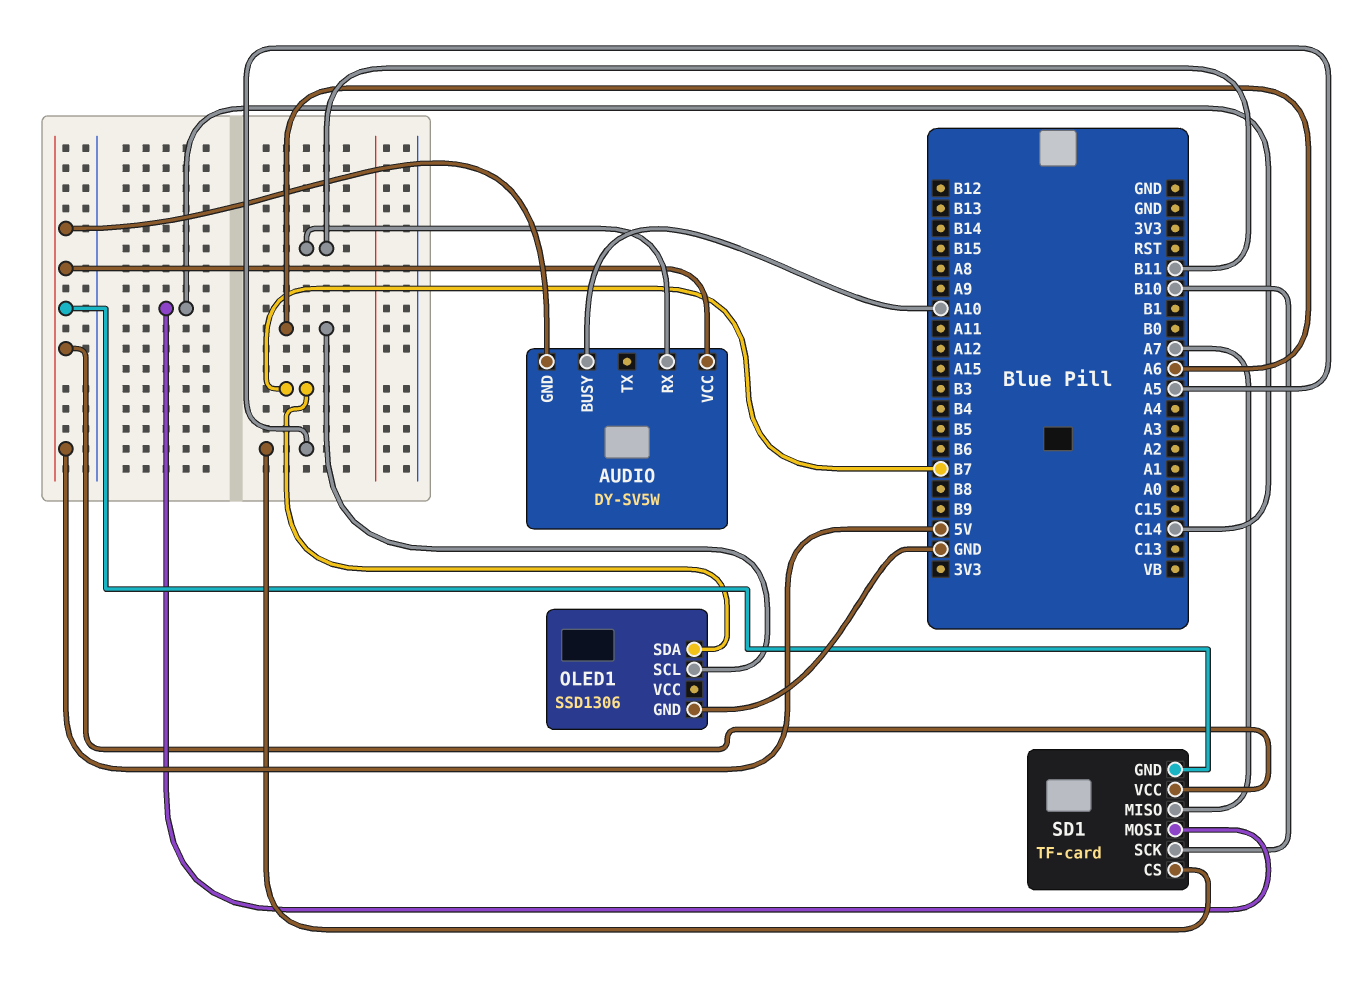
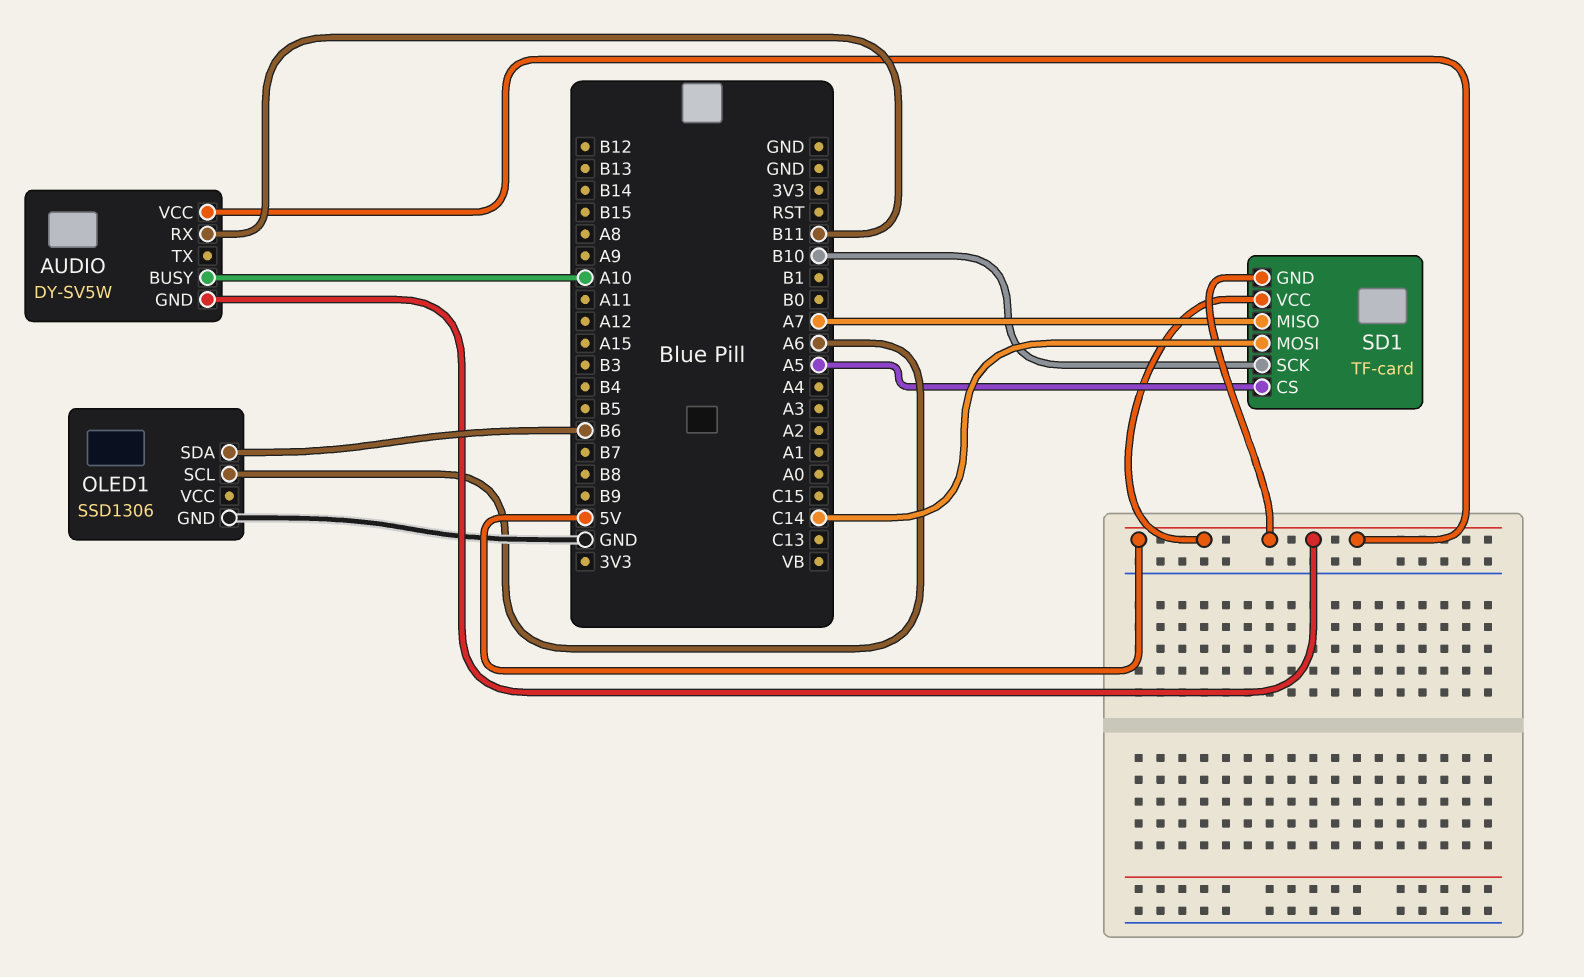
OLED1 pin SDA: B7 -> B6

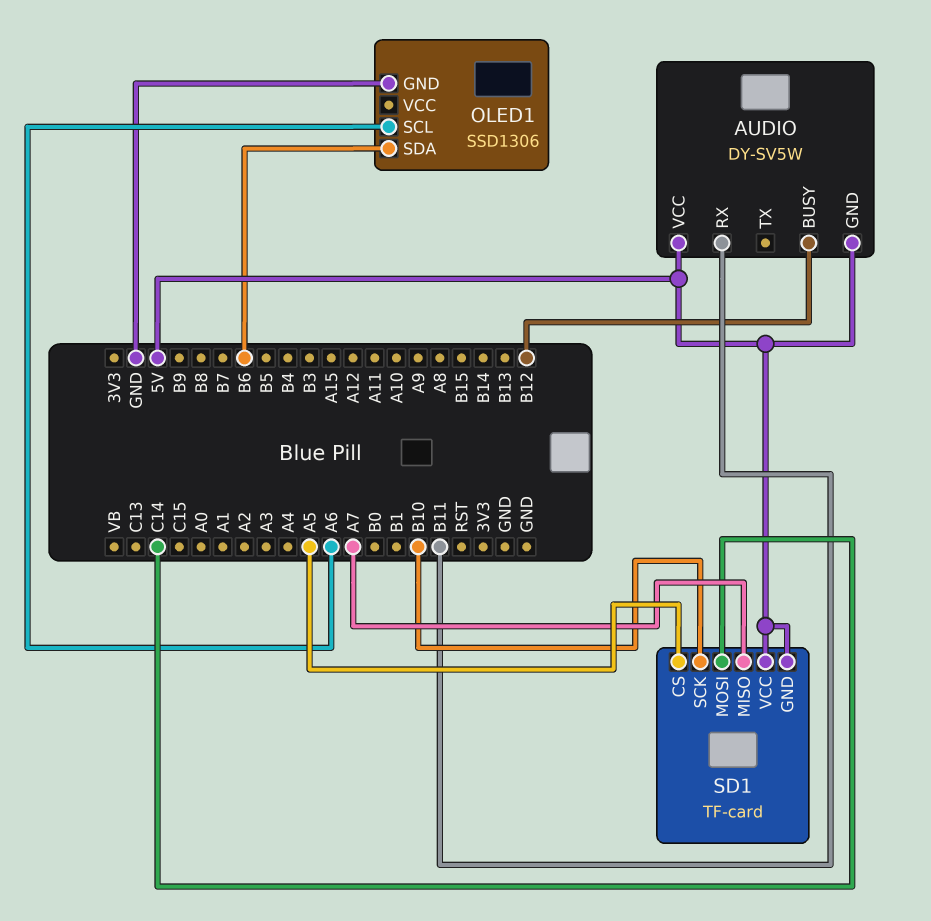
AUDIO pin BUSY: A10 -> B12

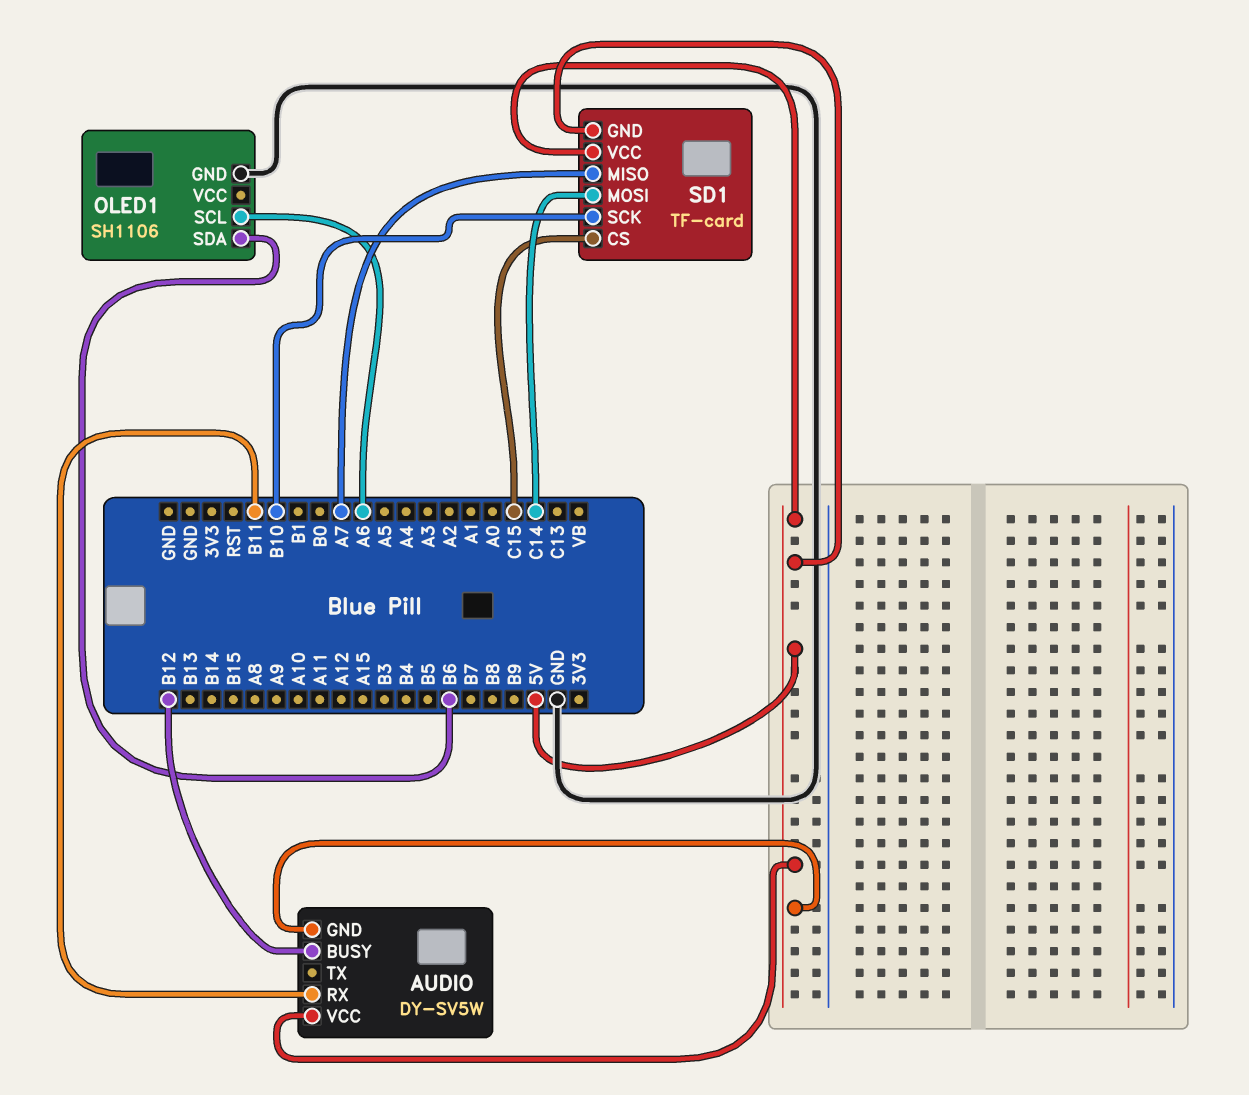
OLED1: SSD1306 -> SH1106
SD1 pin CS: A5 -> C15

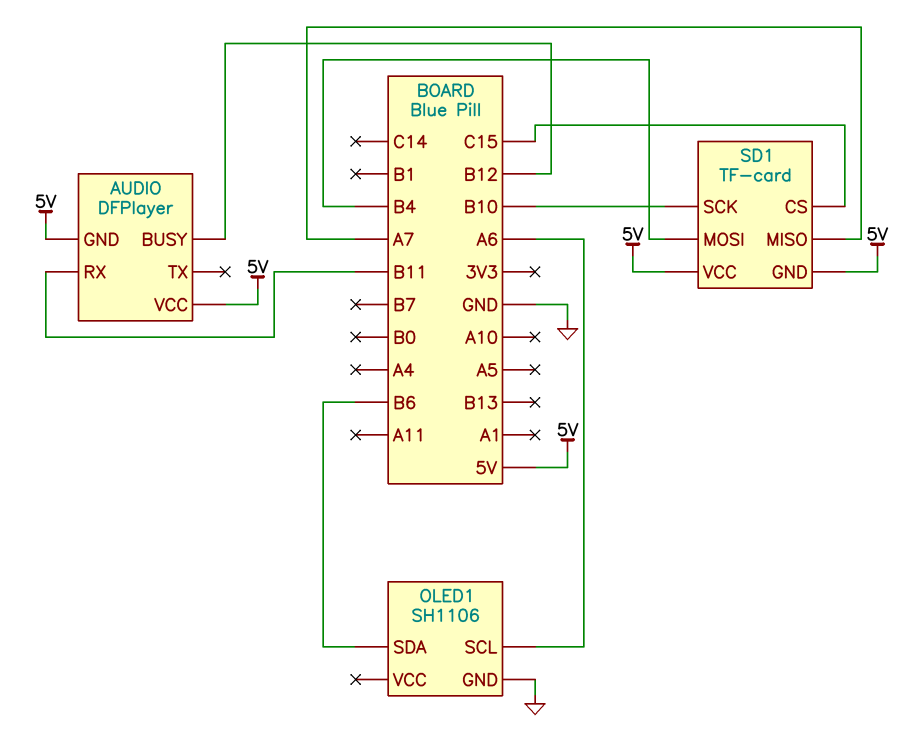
AUDIO: DY-SV5W -> DFPlayer
SD1 pin MOSI: C14 -> B4

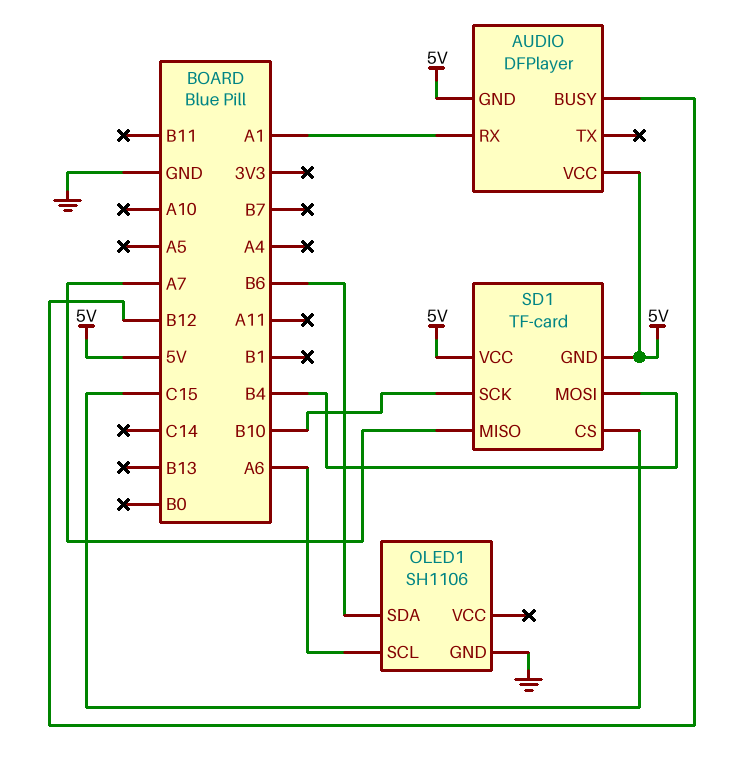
AUDIO pin RX: B11 -> A1

